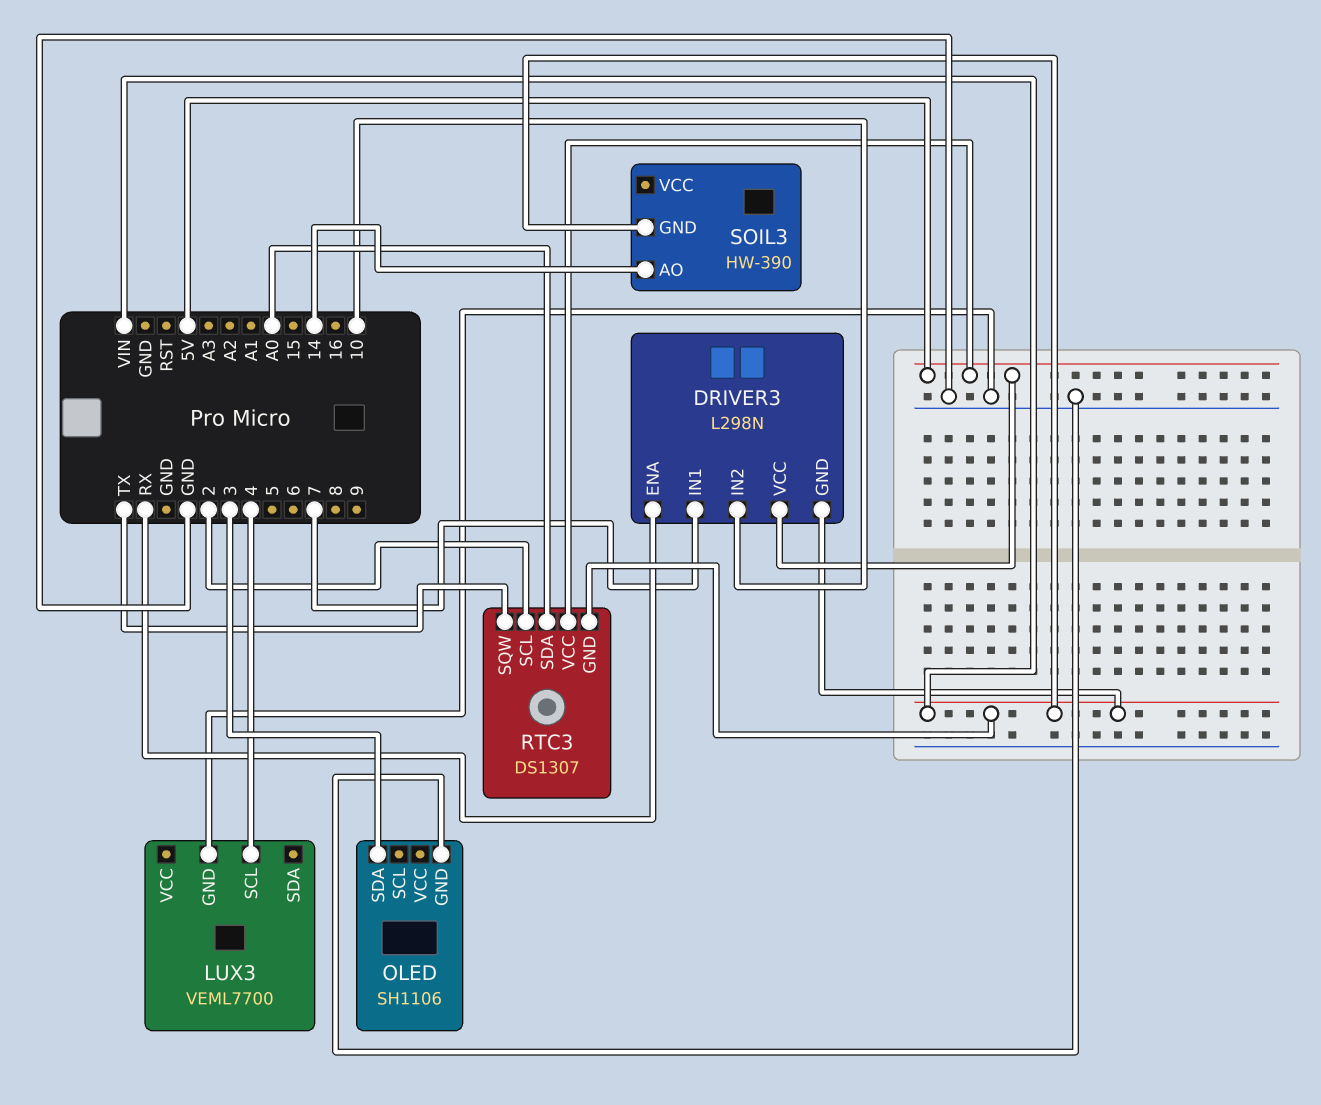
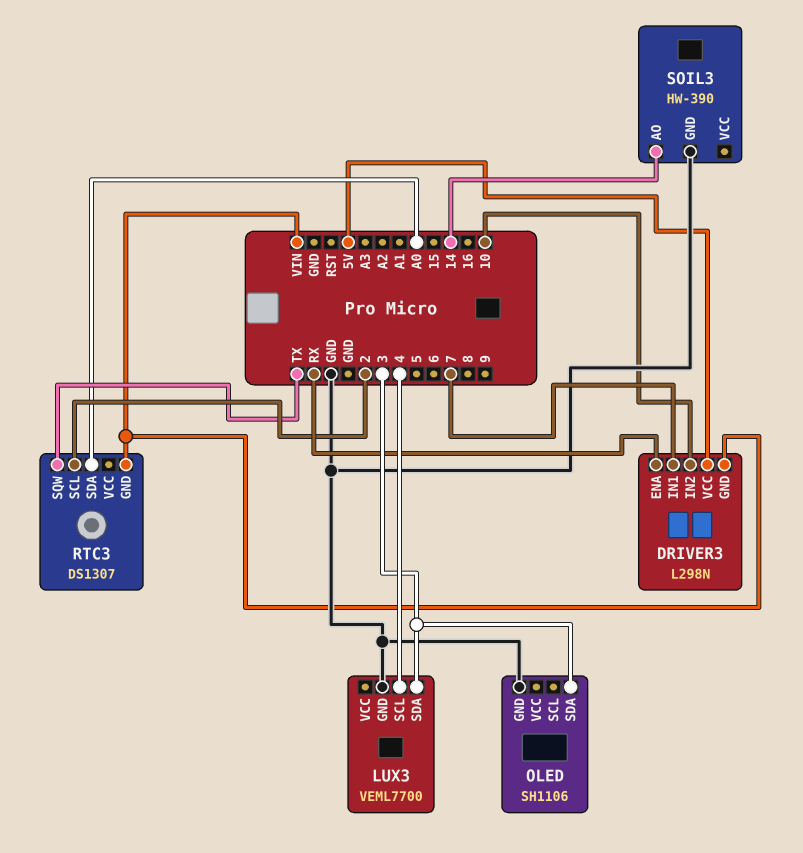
LUX3 pin SDA: none -> 3
RTC3 pin VCC: 5V -> none
SOIL3 pin GND: VIN -> GND

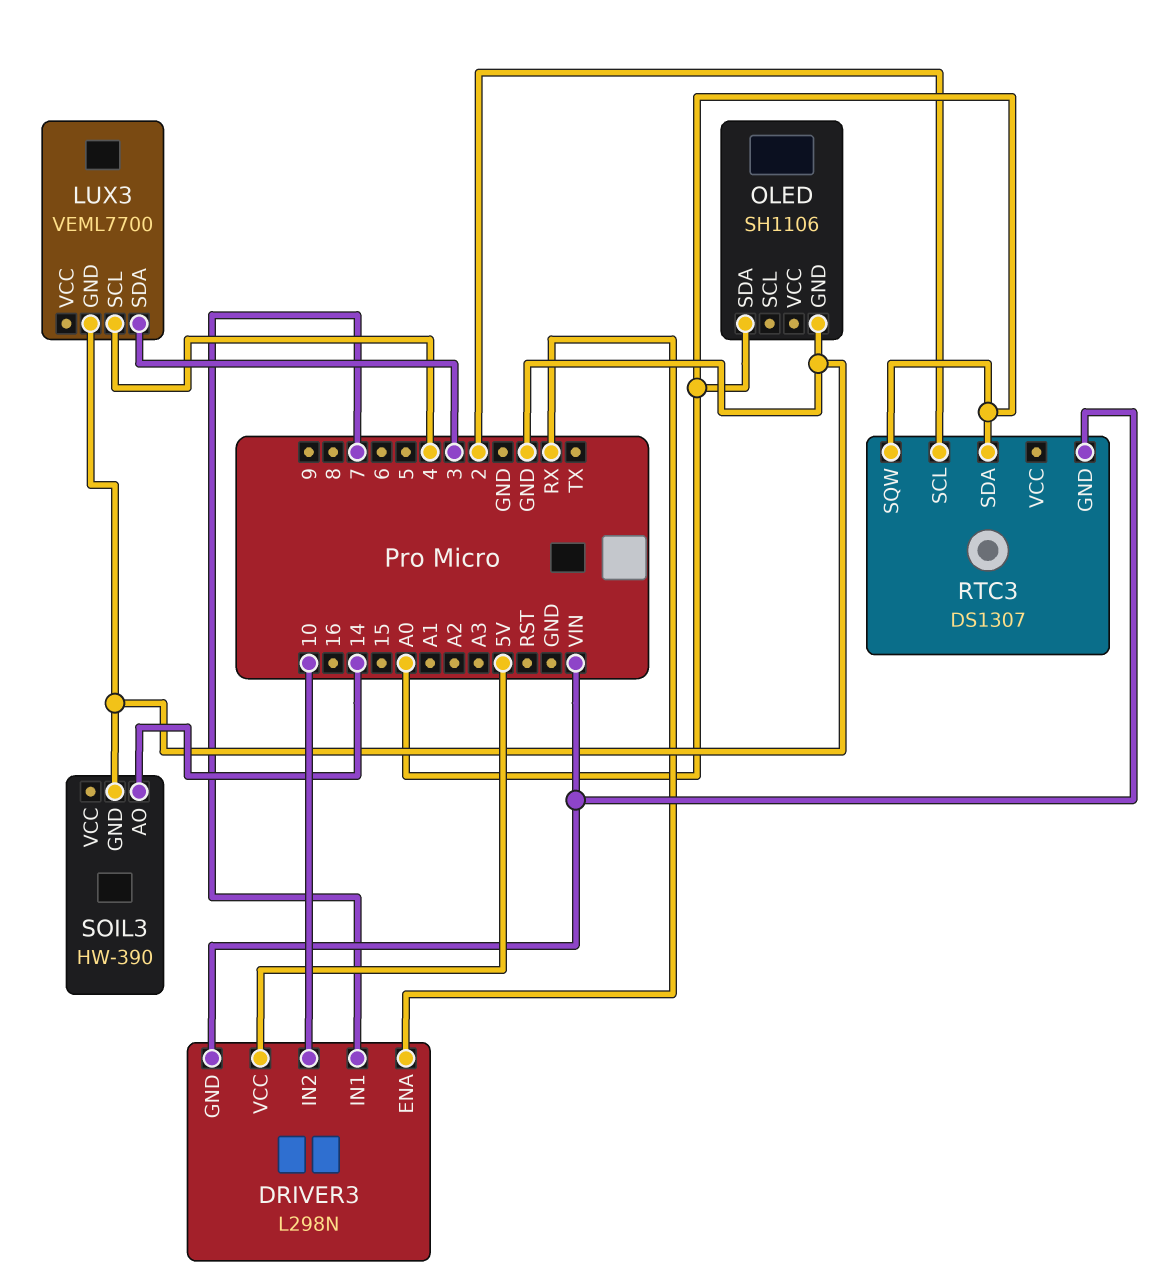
OLED pin SDA: 3 -> A0
RTC3 pin SQW: TX -> A0

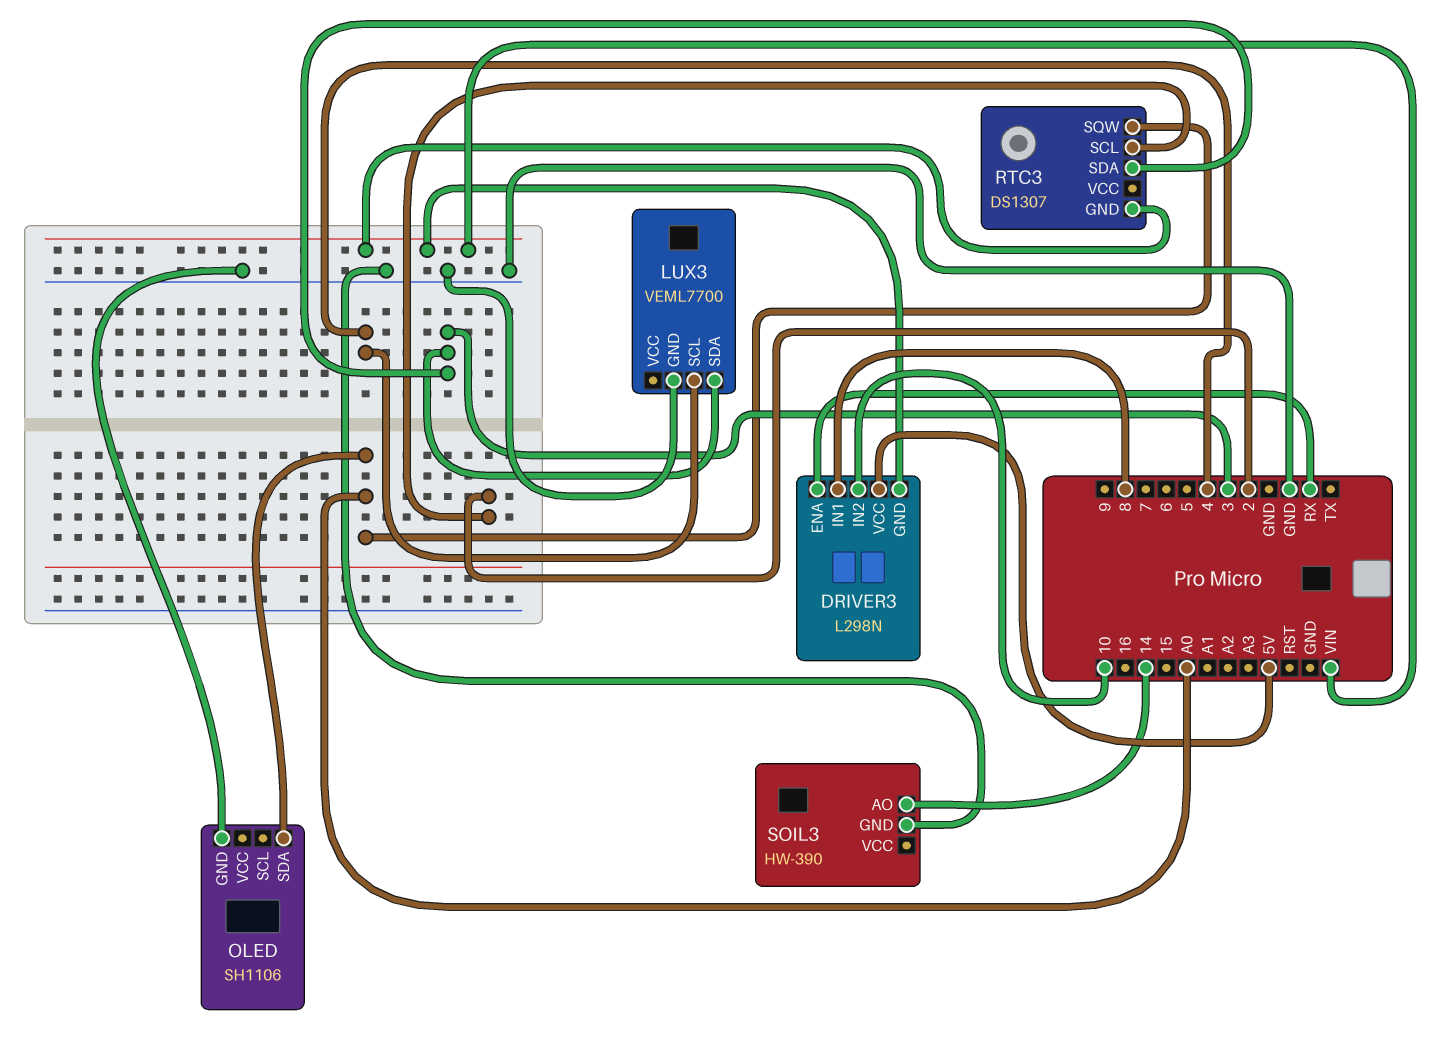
DRIVER3 pin IN1: 7 -> 8
RTC3 pin SDA: A0 -> 3

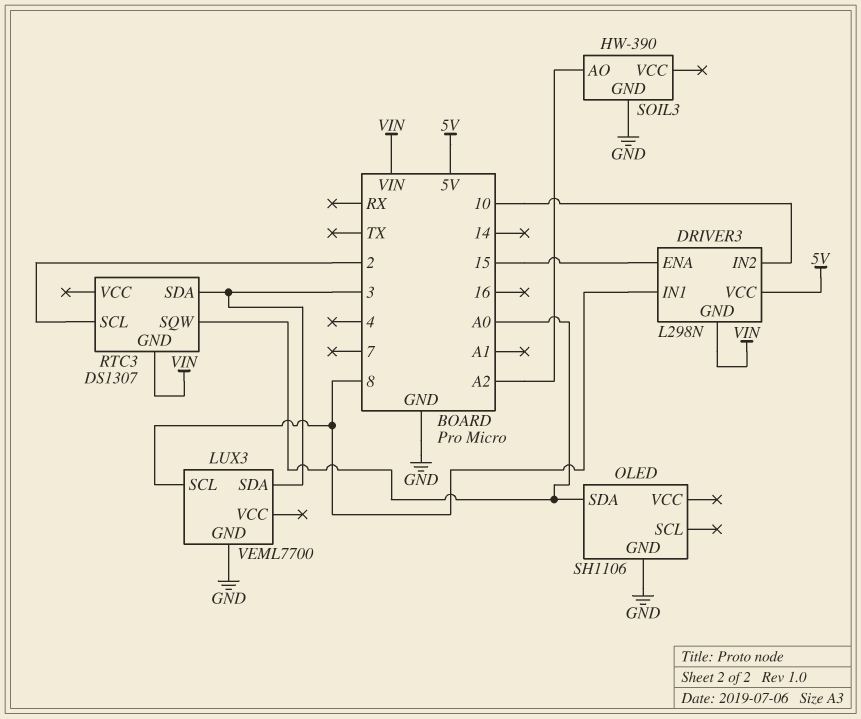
DRIVER3 pin ENA: RX -> 15
LUX3 pin SCL: 4 -> 8
SOIL3 pin AO: 14 -> A2

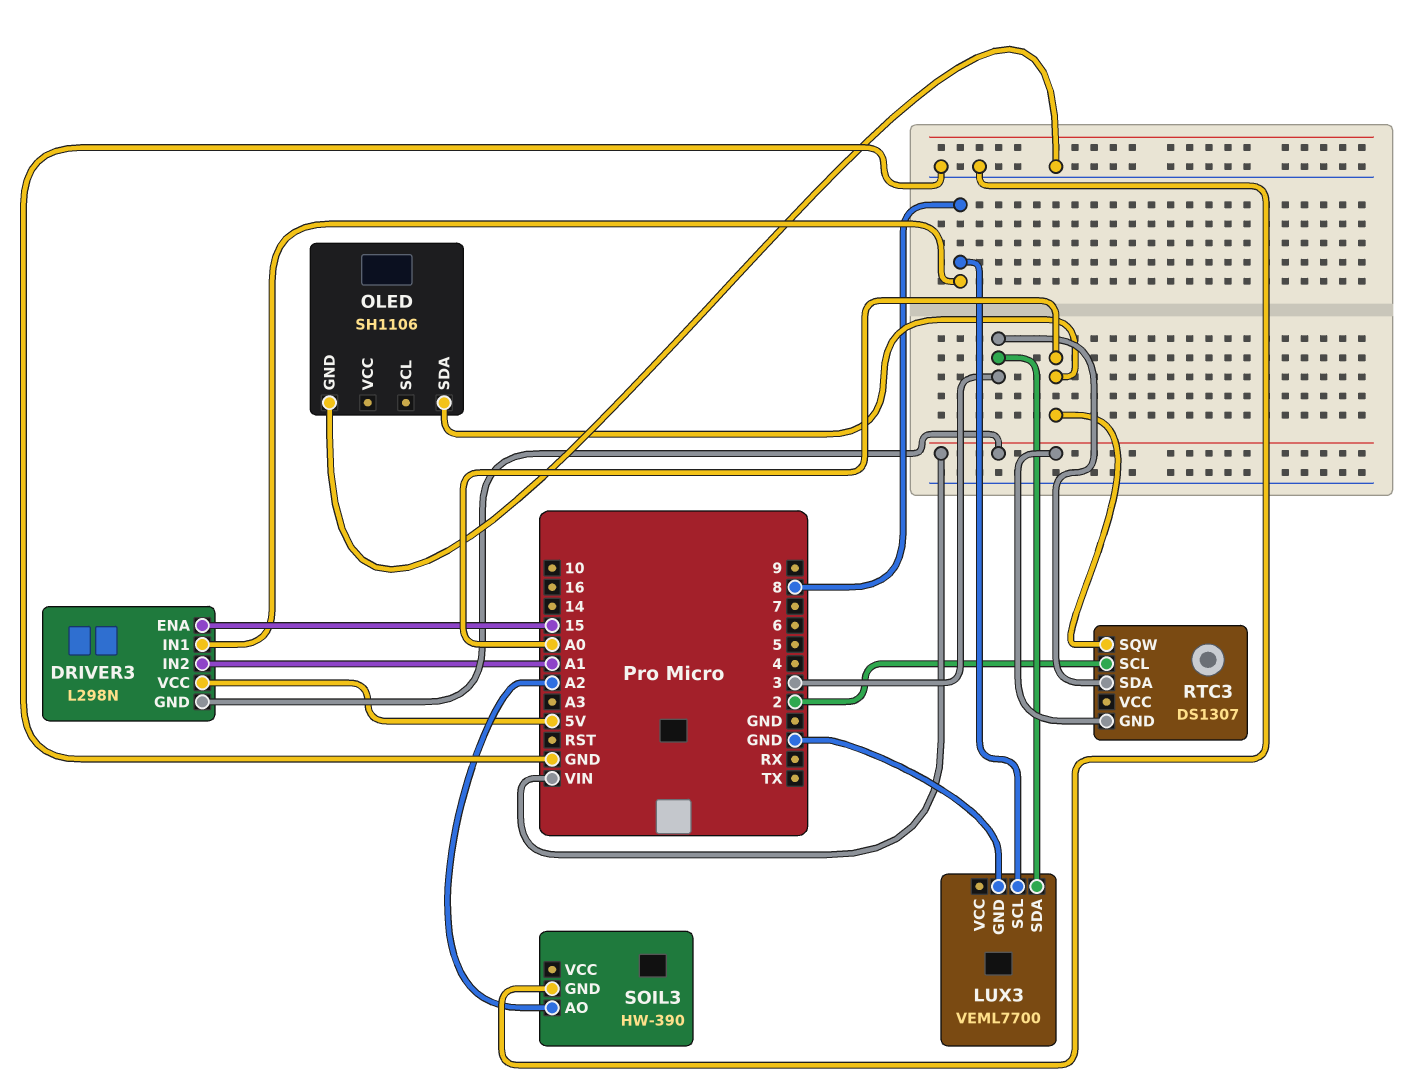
DRIVER3 pin IN2: 10 -> A1

